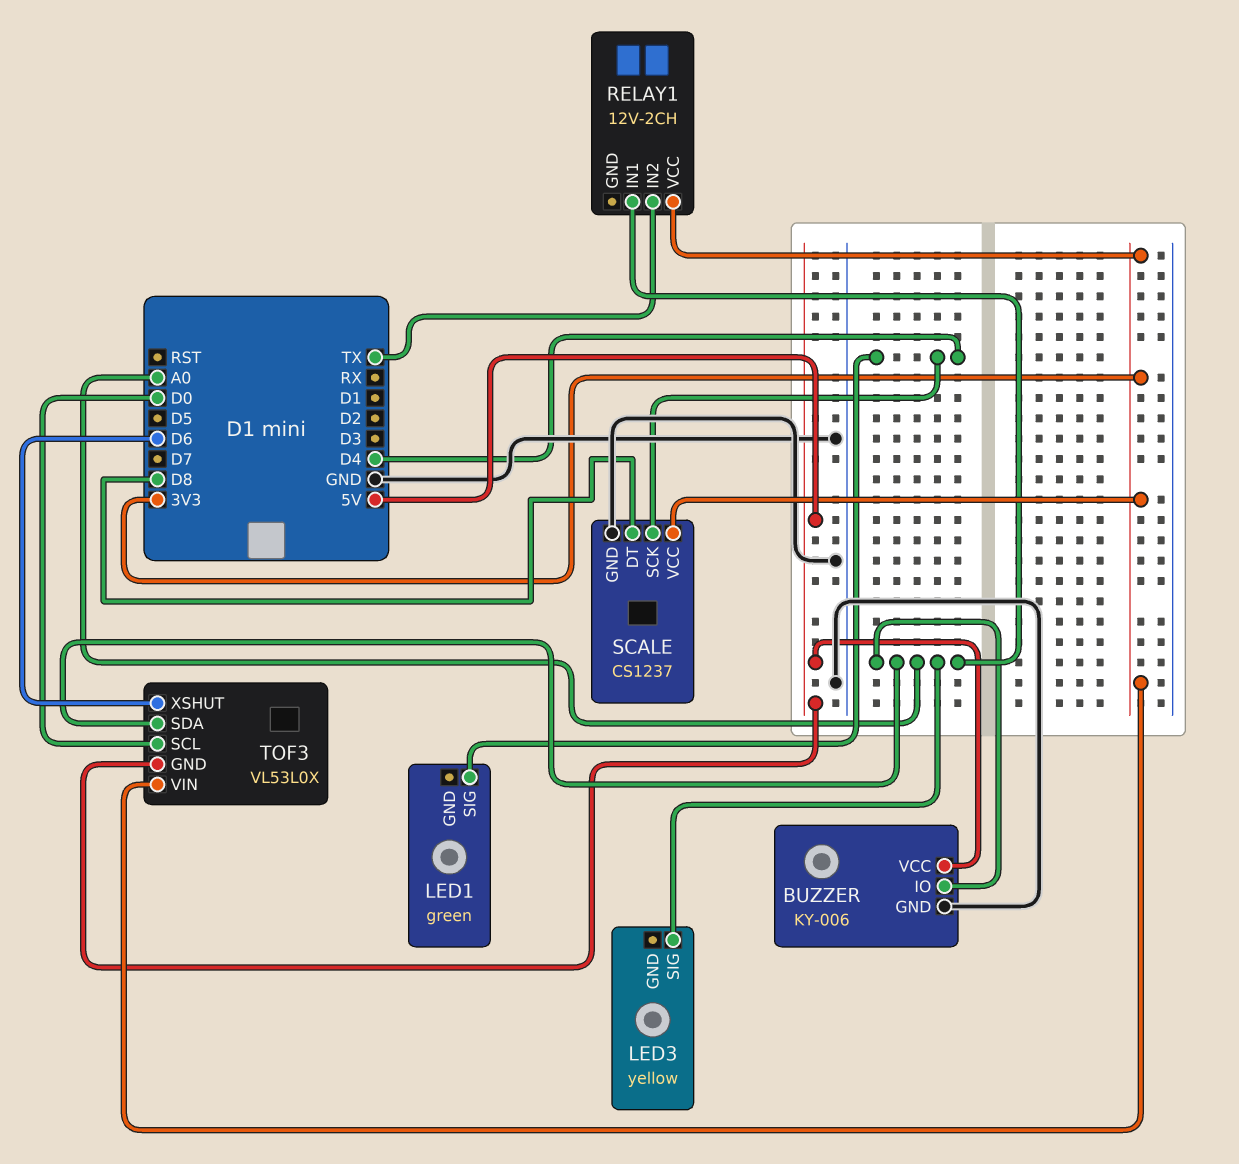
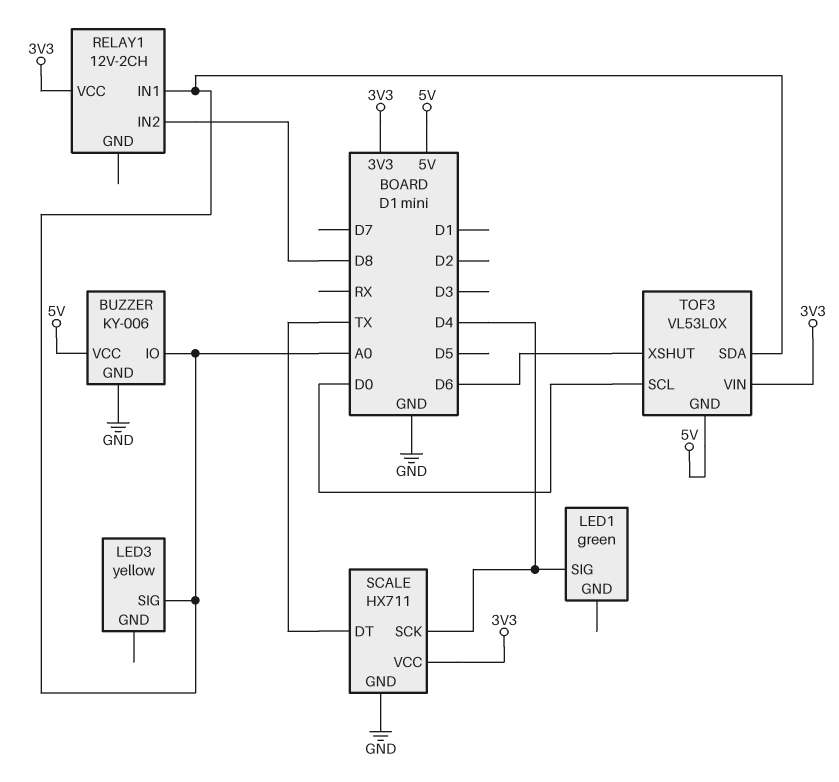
RELAY1 pin IN2: TX -> D8
SCALE: CS1237 -> HX711
SCALE pin DT: D8 -> TX

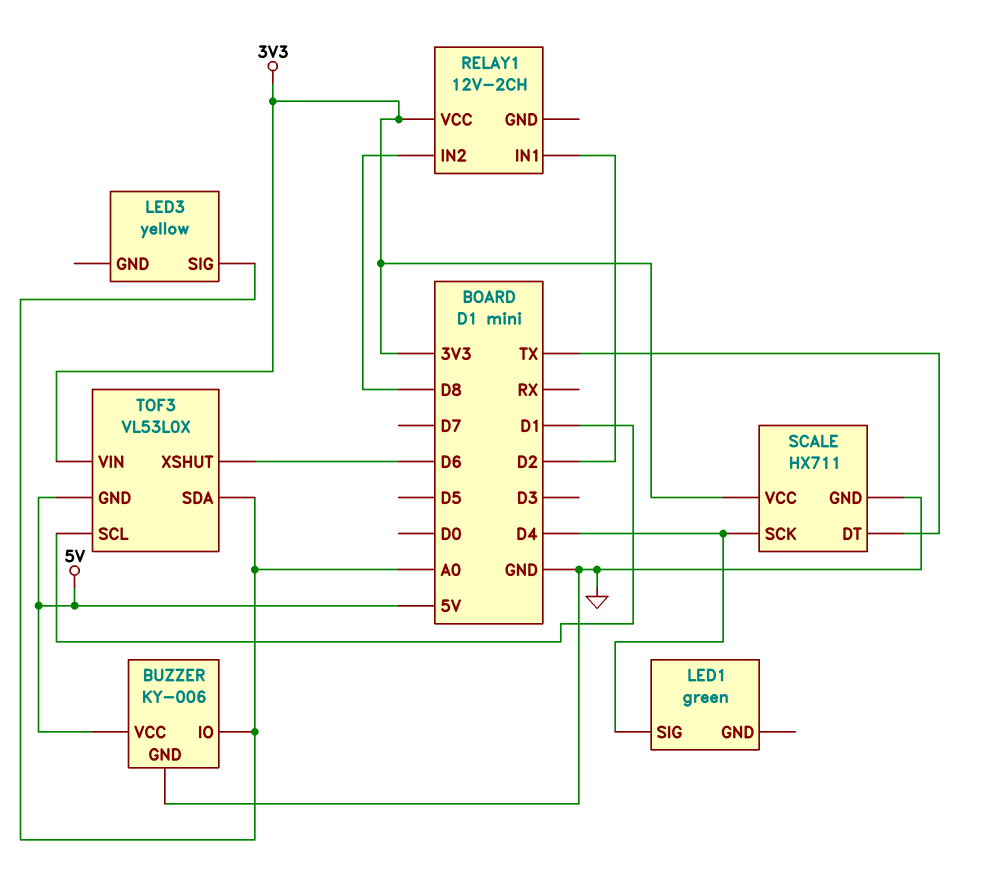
RELAY1 pin IN1: A0 -> D2
TOF3 pin SCL: D0 -> D1

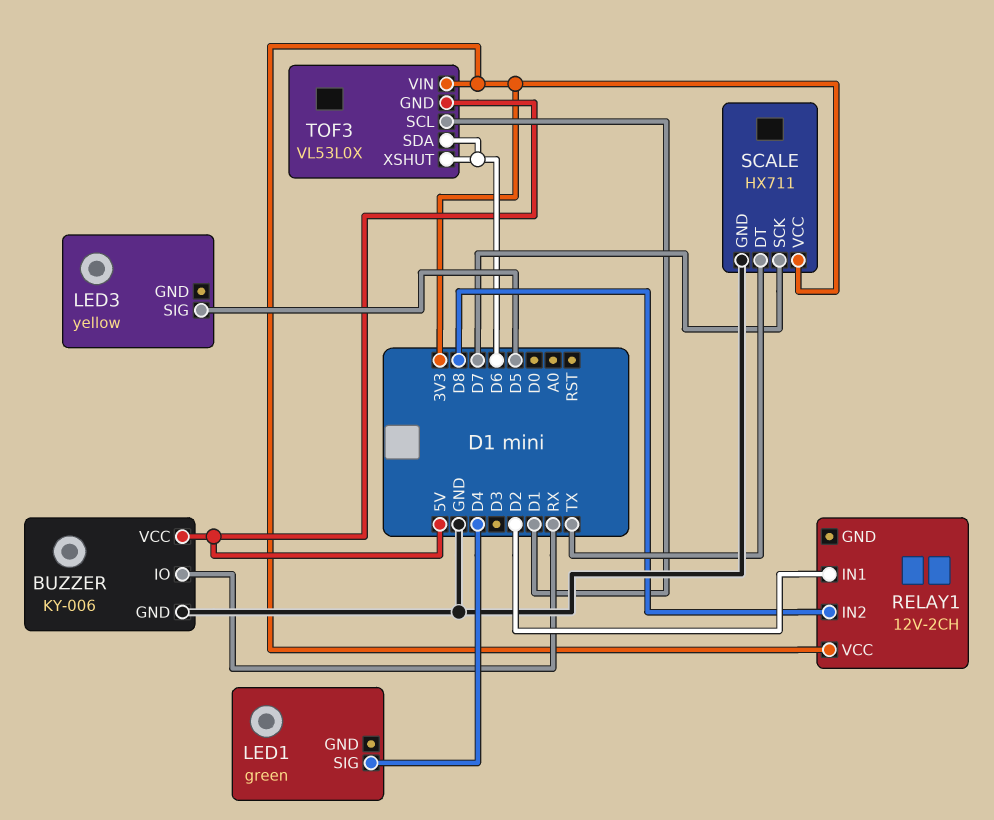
BUZZER pin IO: A0 -> RX
LED3 pin SIG: A0 -> D5
SCALE pin SCK: D4 -> D7
TOF3 pin SDA: A0 -> D6

